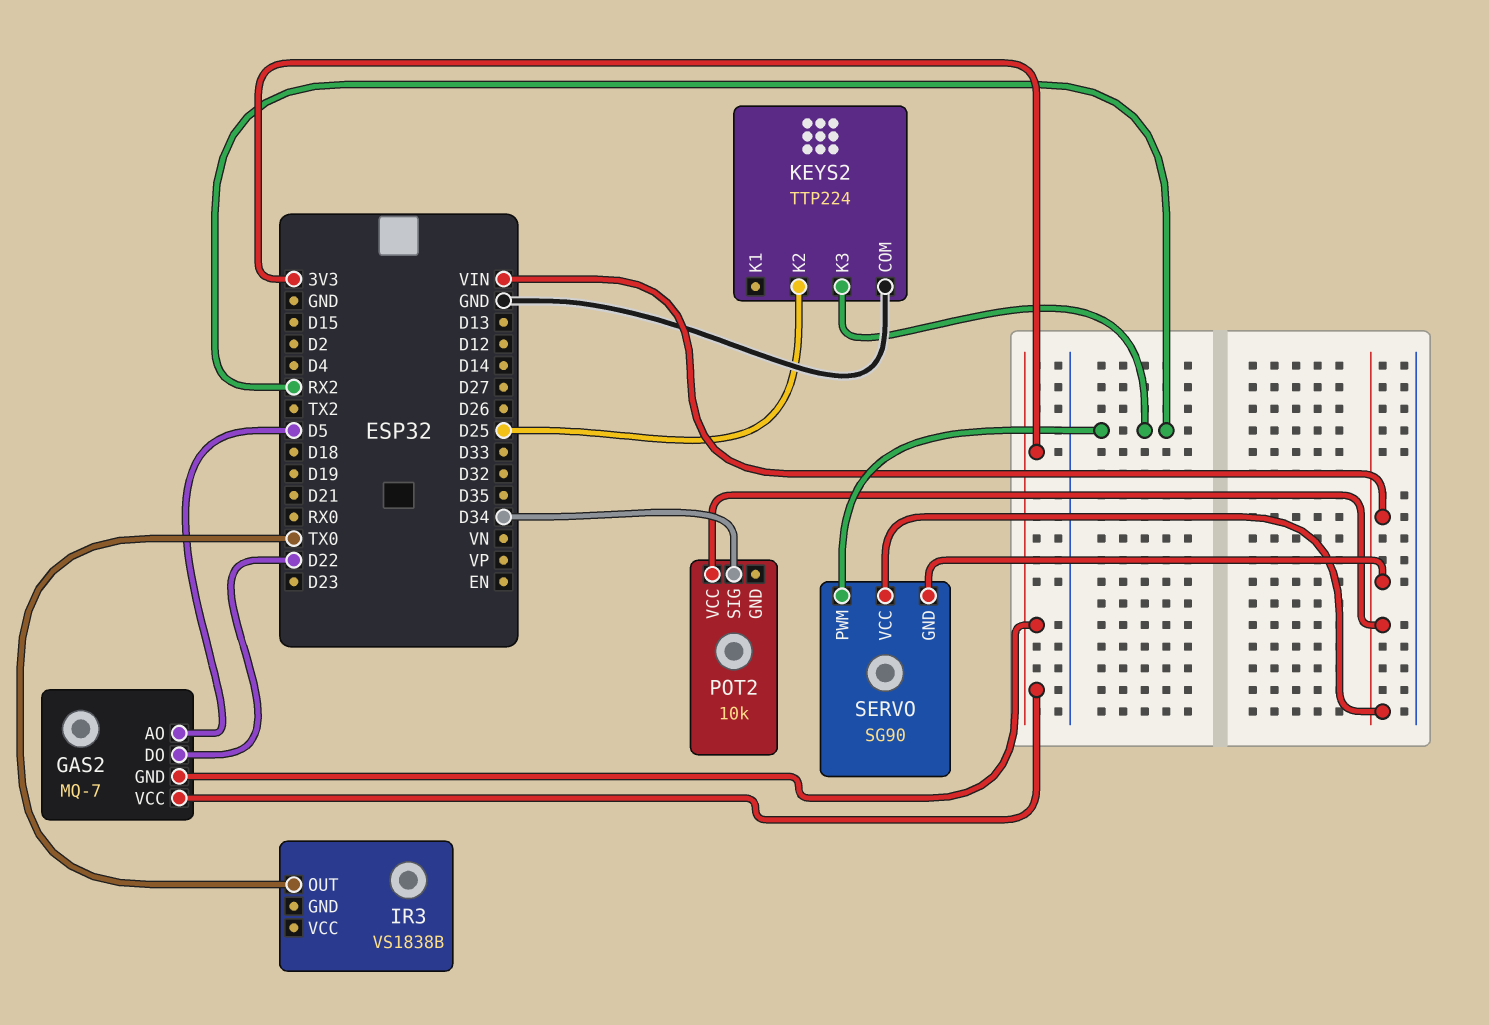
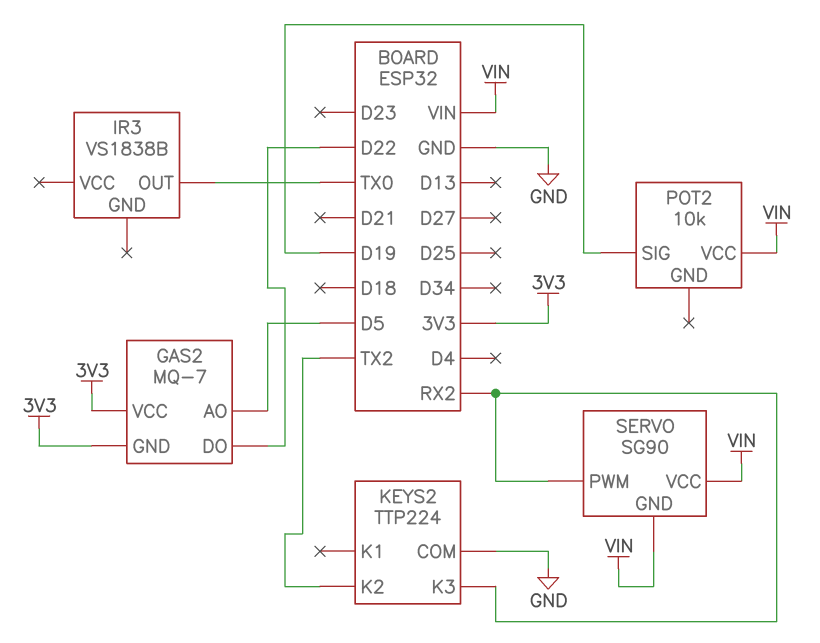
KEYS2 pin K2: D25 -> TX2
POT2 pin SIG: D34 -> D19

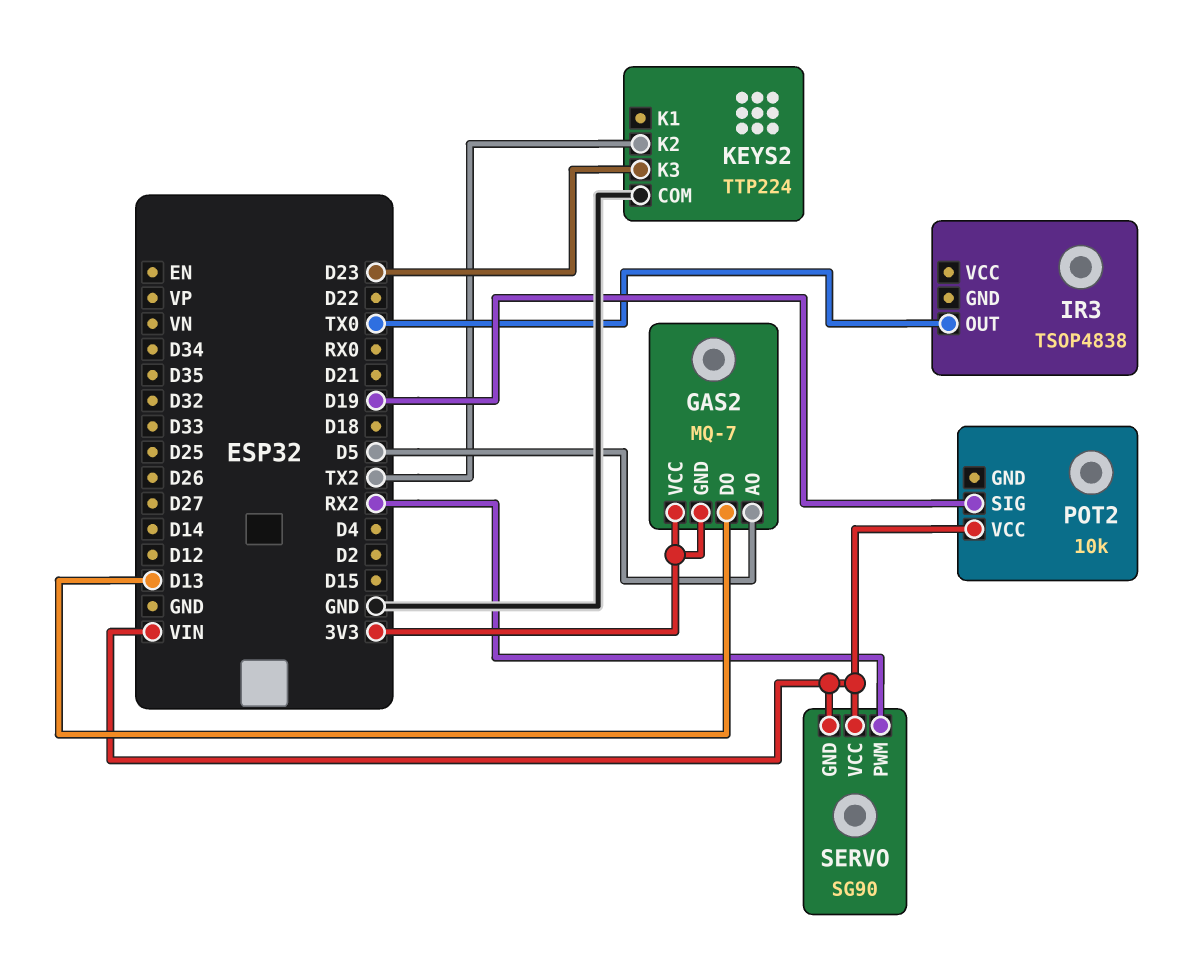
GAS2 pin DO: D22 -> D13
IR3: VS1838B -> TSOP4838
KEYS2 pin K3: RX2 -> D23

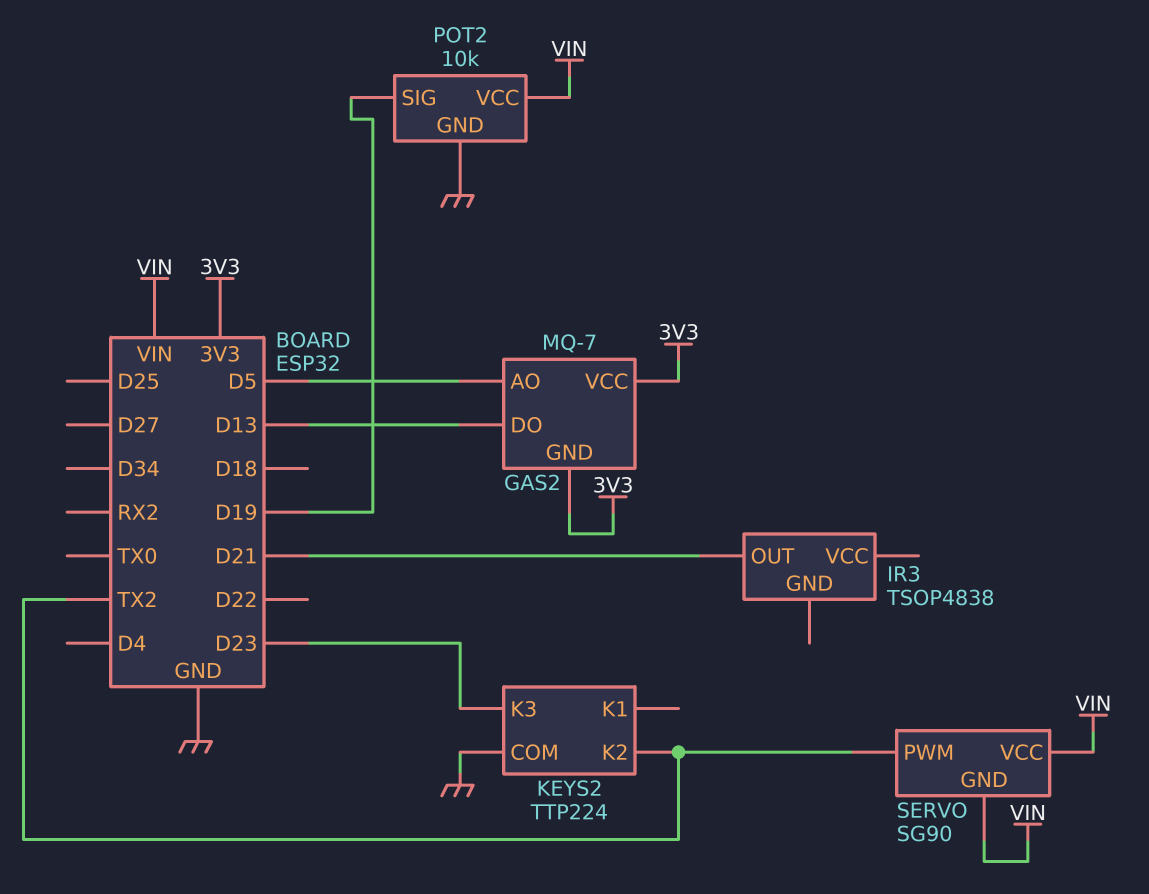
IR3 pin OUT: TX0 -> D21
POT2 pin GND: none -> GND
SERVO pin PWM: RX2 -> TX2

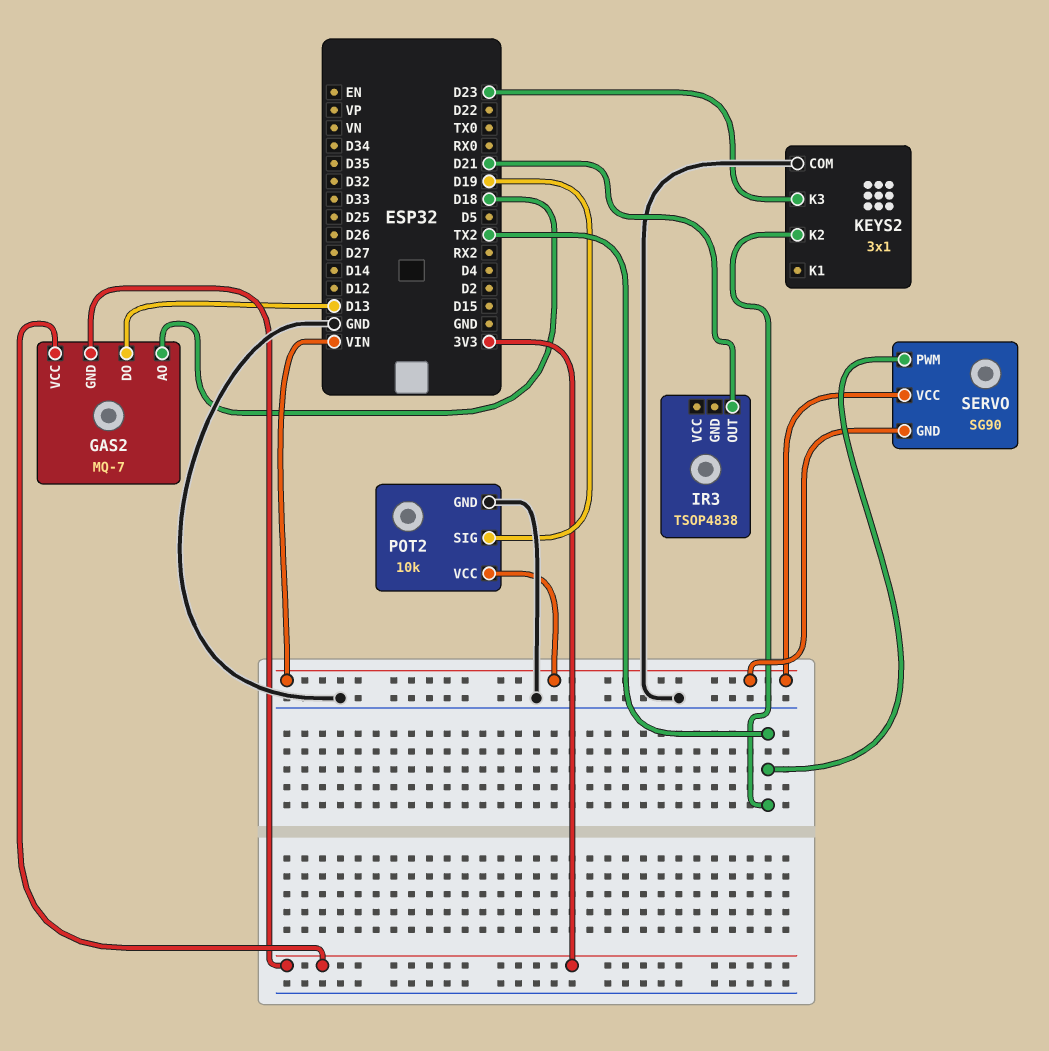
GAS2 pin AO: D5 -> D18
KEYS2: TTP224 -> 3x1

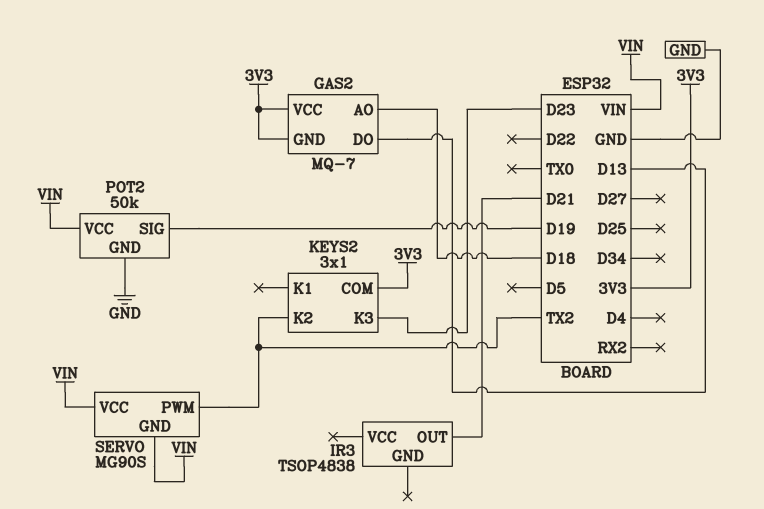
KEYS2 pin COM: GND -> 3V3
POT2: 10k -> 50k
SERVO: SG90 -> MG90S

